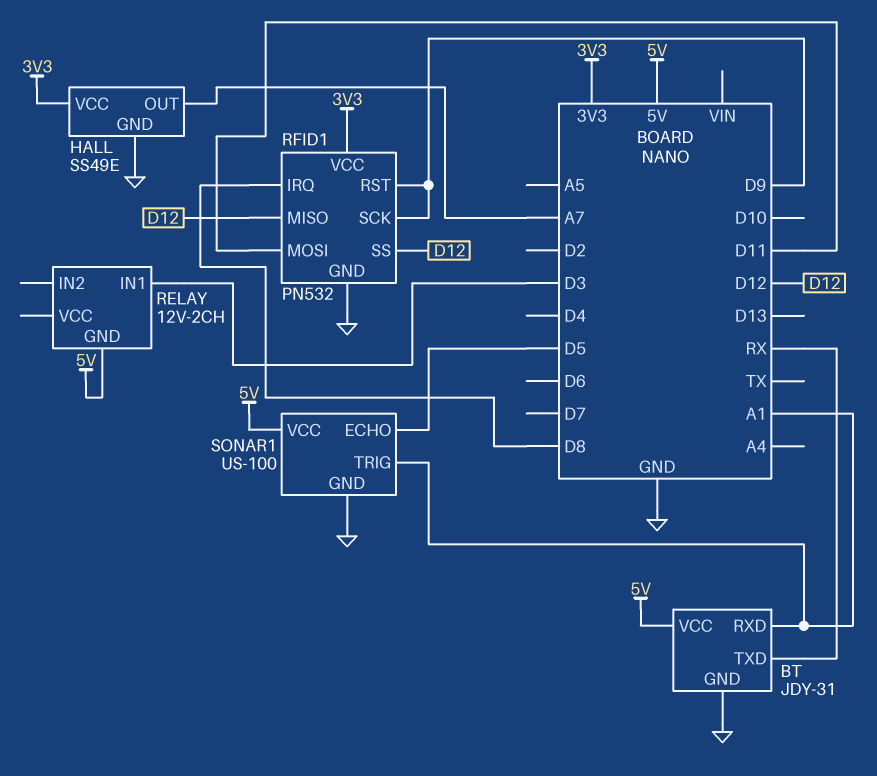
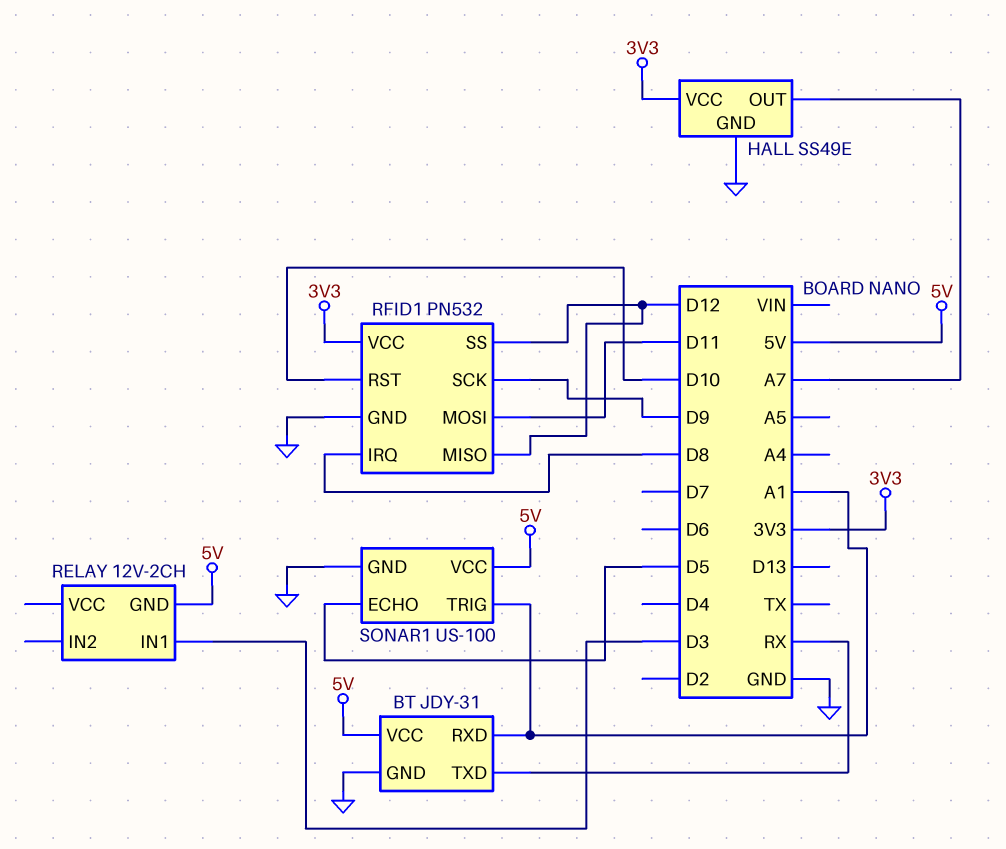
RFID1 pin RST: D9 -> D10

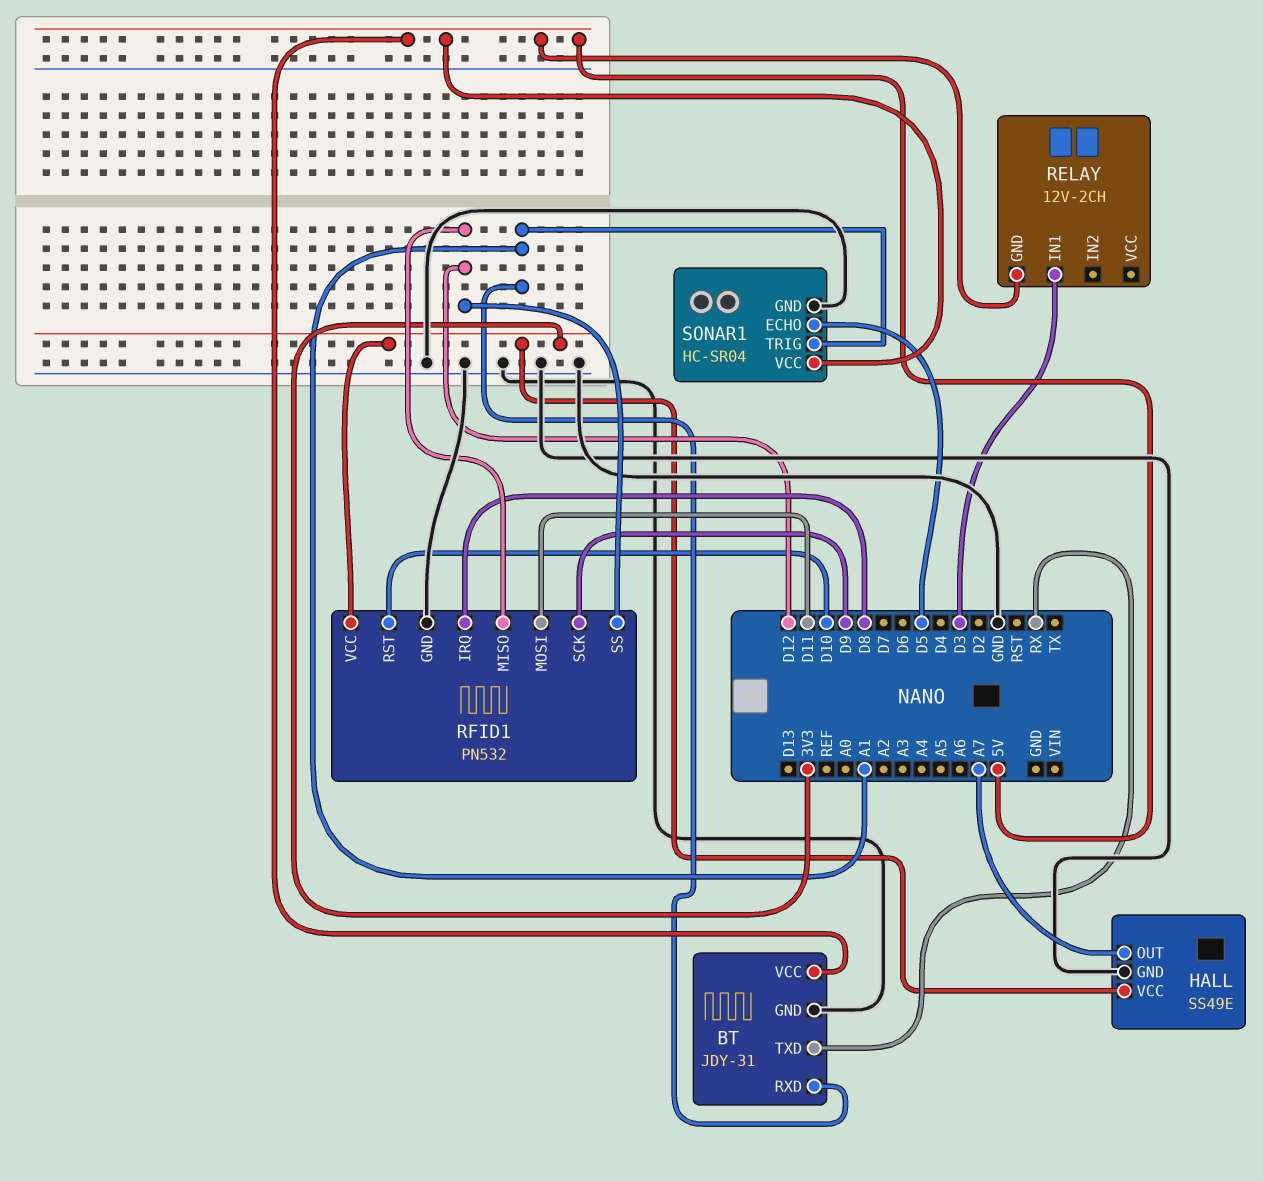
SONAR1: US-100 -> HC-SR04

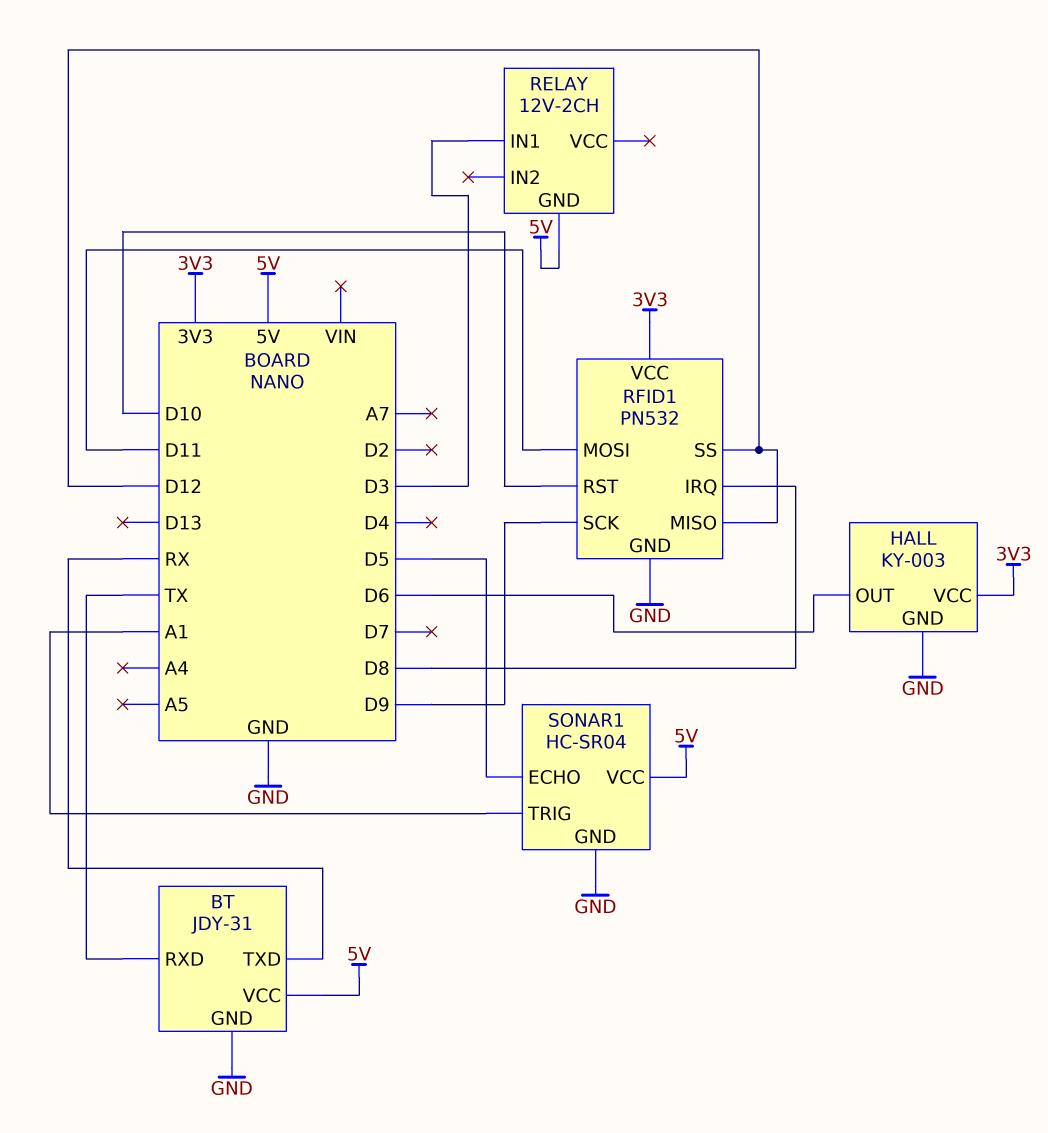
BT pin RXD: A1 -> TX
HALL: SS49E -> KY-003
HALL pin OUT: A7 -> D6

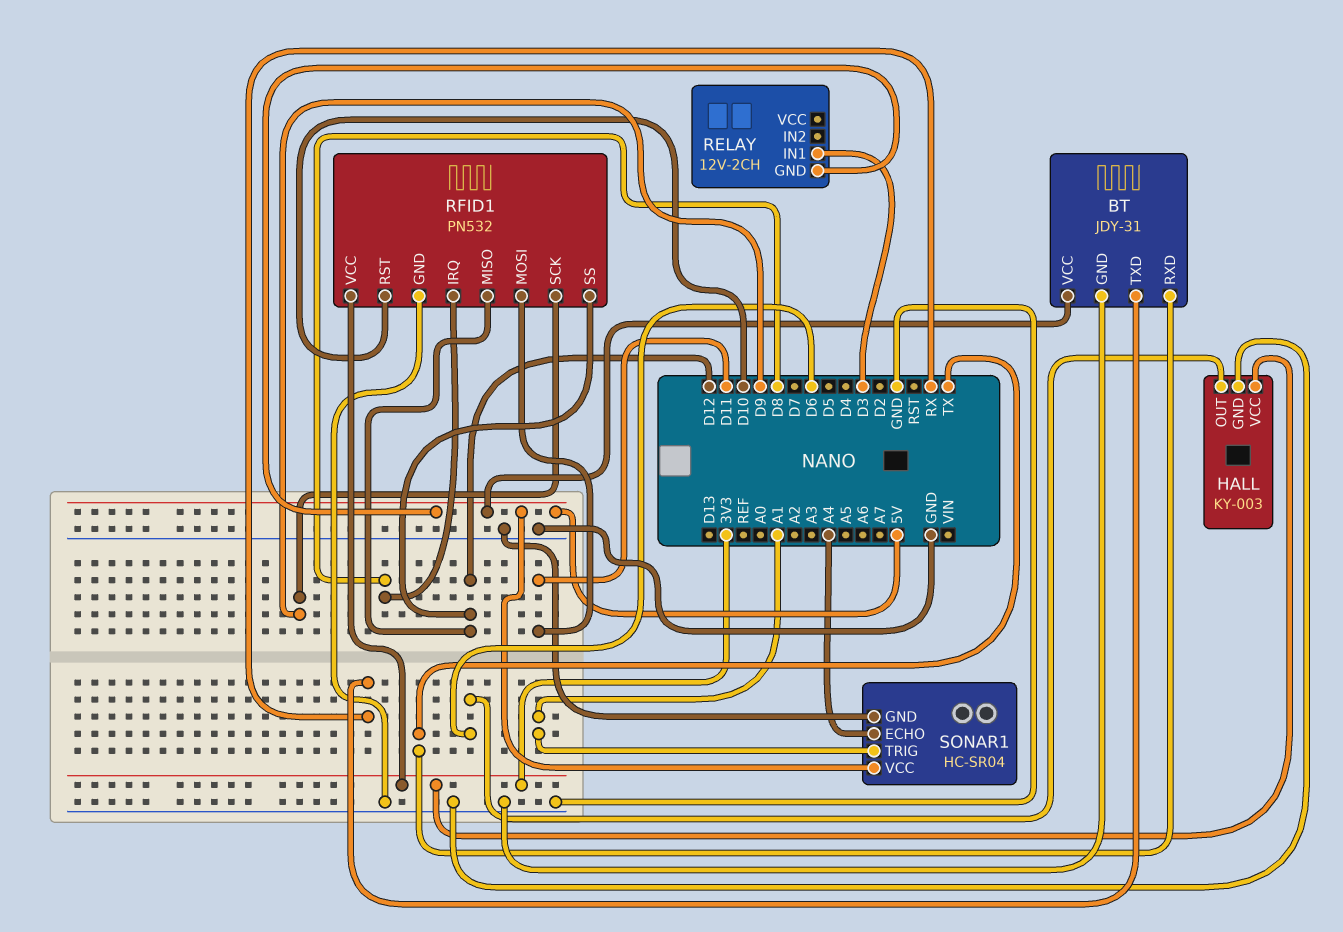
SONAR1 pin ECHO: D5 -> A4

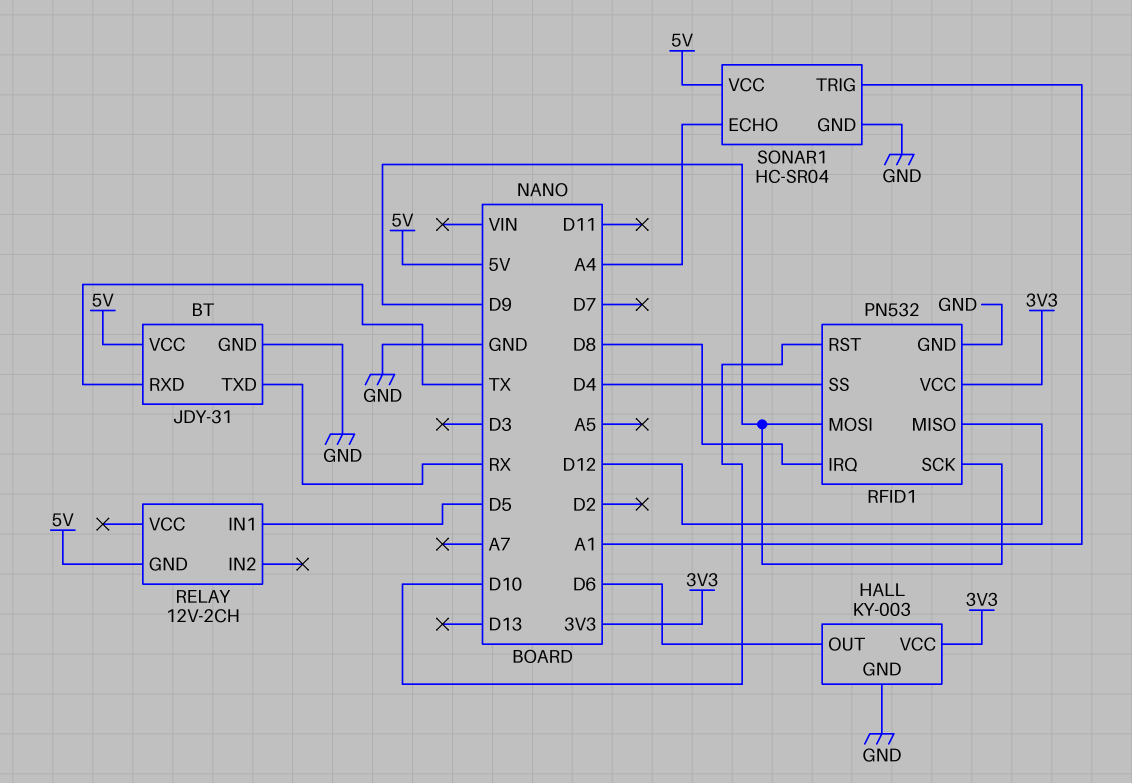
RELAY pin IN1: D3 -> D5
RFID1 pin MOSI: D11 -> D9
RFID1 pin SS: D12 -> D4

